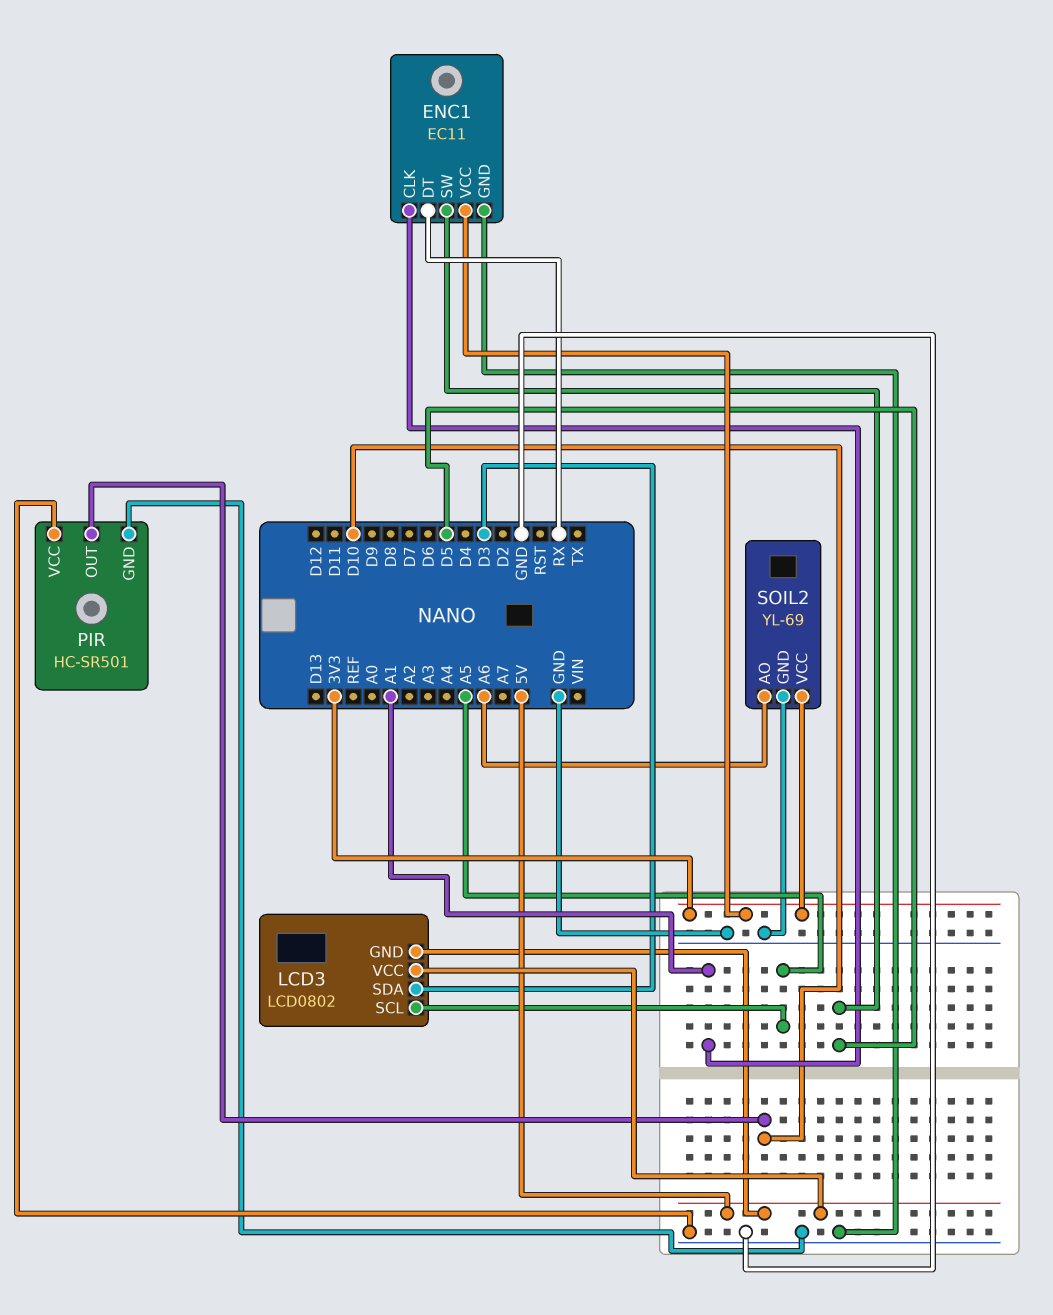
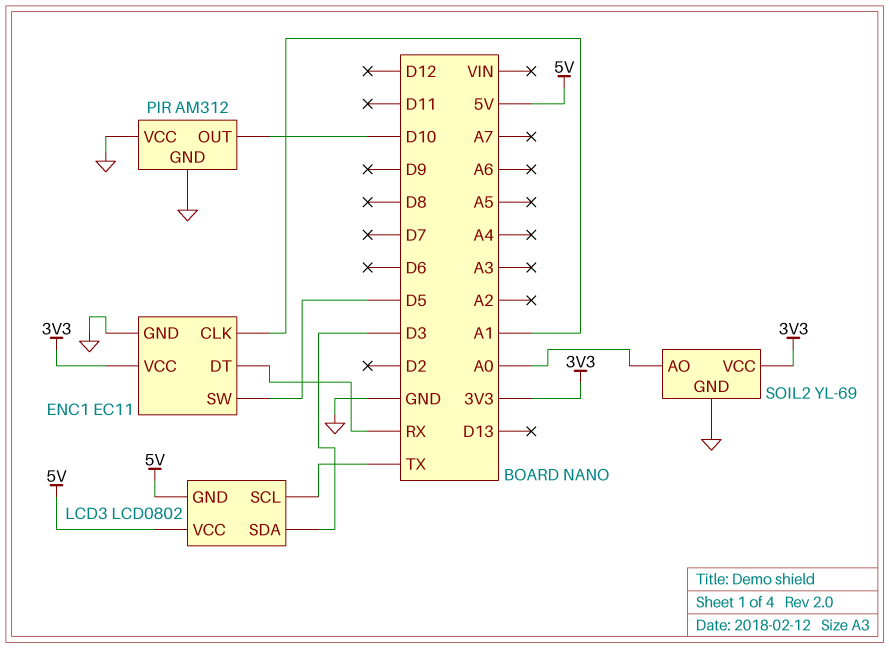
LCD3 pin SCL: A5 -> TX
PIR: HC-SR501 -> AM312
SOIL2 pin AO: A6 -> A0

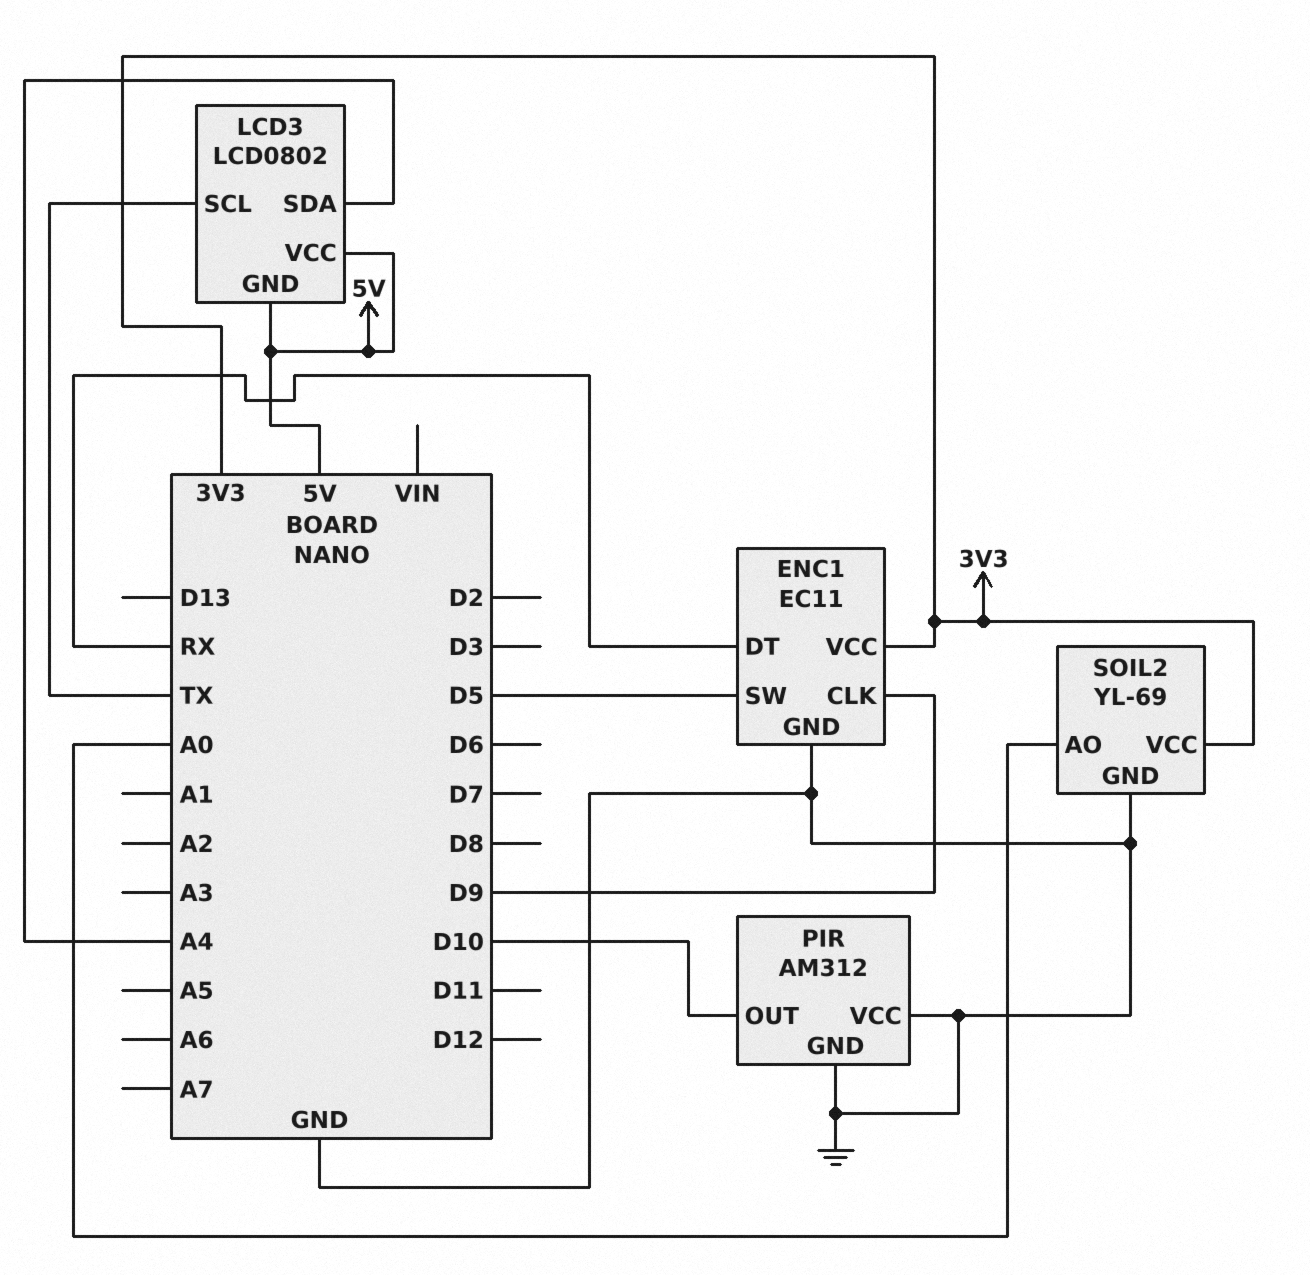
ENC1 pin CLK: A1 -> D9
LCD3 pin SDA: D3 -> A4

